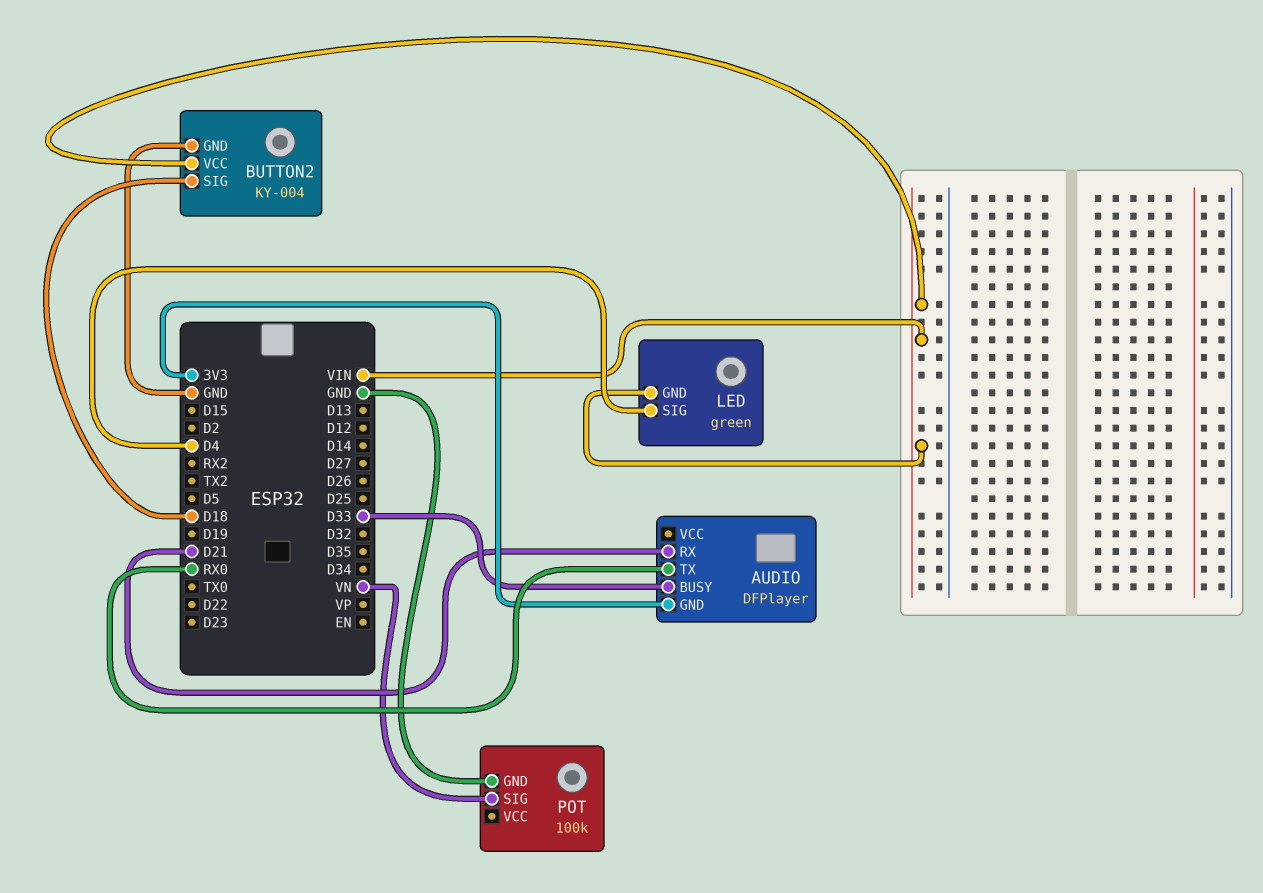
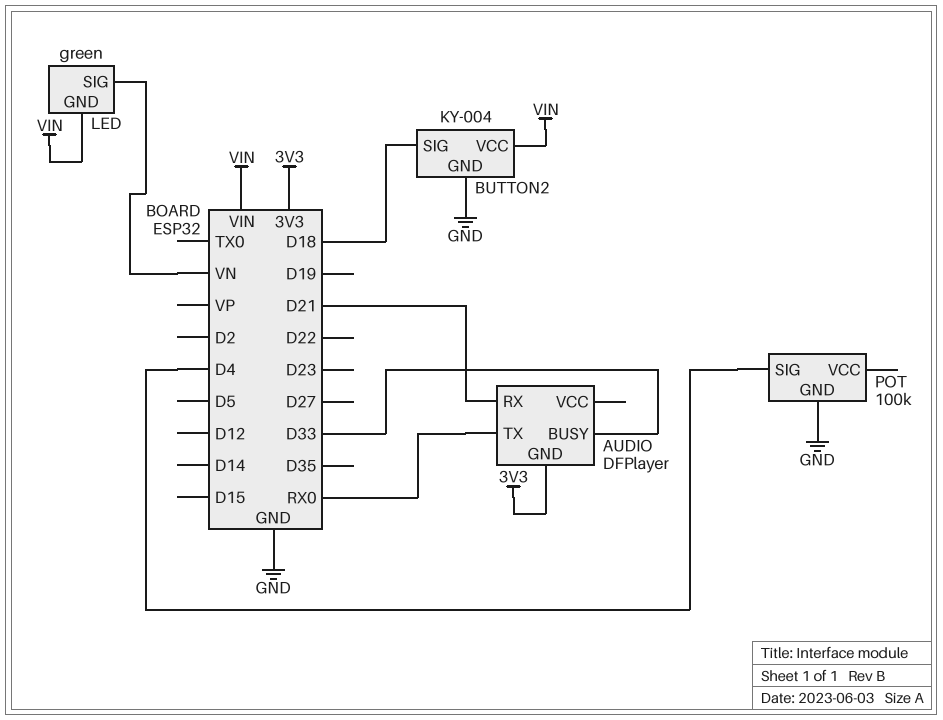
LED pin SIG: D4 -> VN
POT pin SIG: VN -> D4

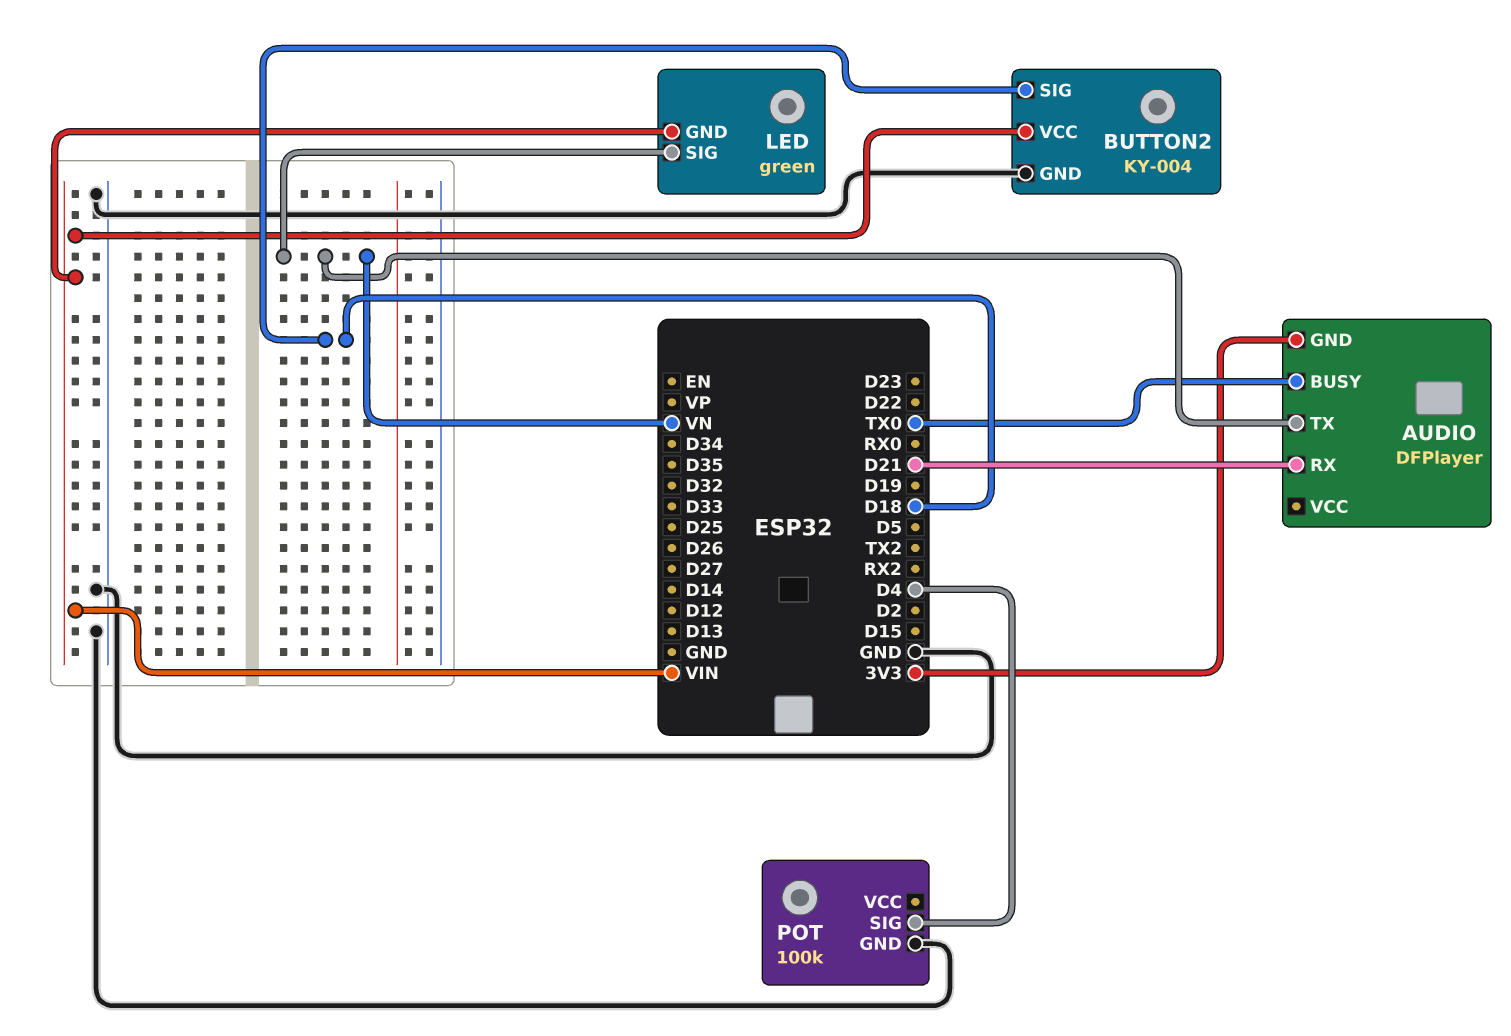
AUDIO pin BUSY: D33 -> TX0
AUDIO pin TX: RX0 -> VN

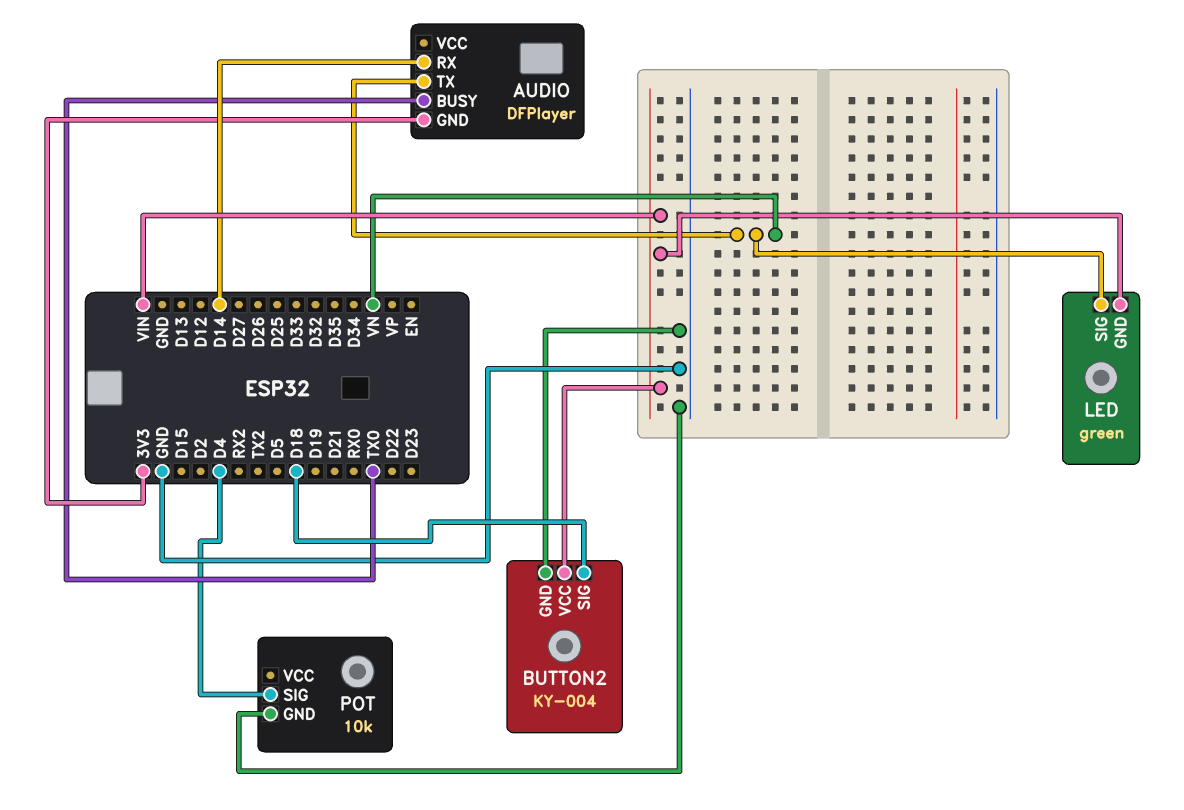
AUDIO pin RX: D21 -> D14
POT: 100k -> 10k

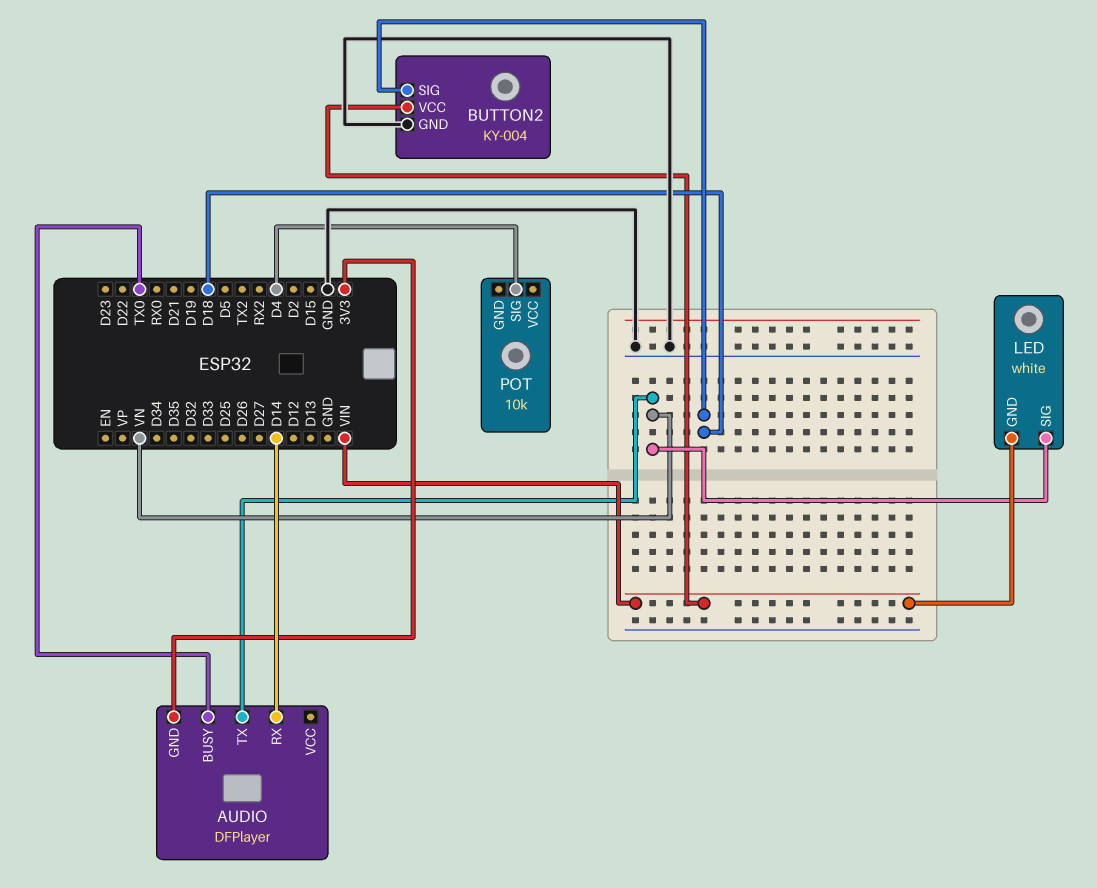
LED: green -> white
POT pin GND: GND -> none

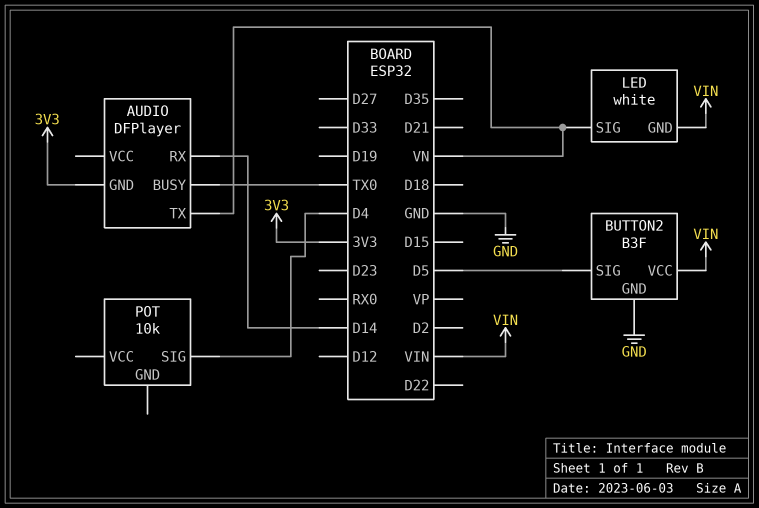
BUTTON2: KY-004 -> B3F
BUTTON2 pin SIG: D18 -> D5

